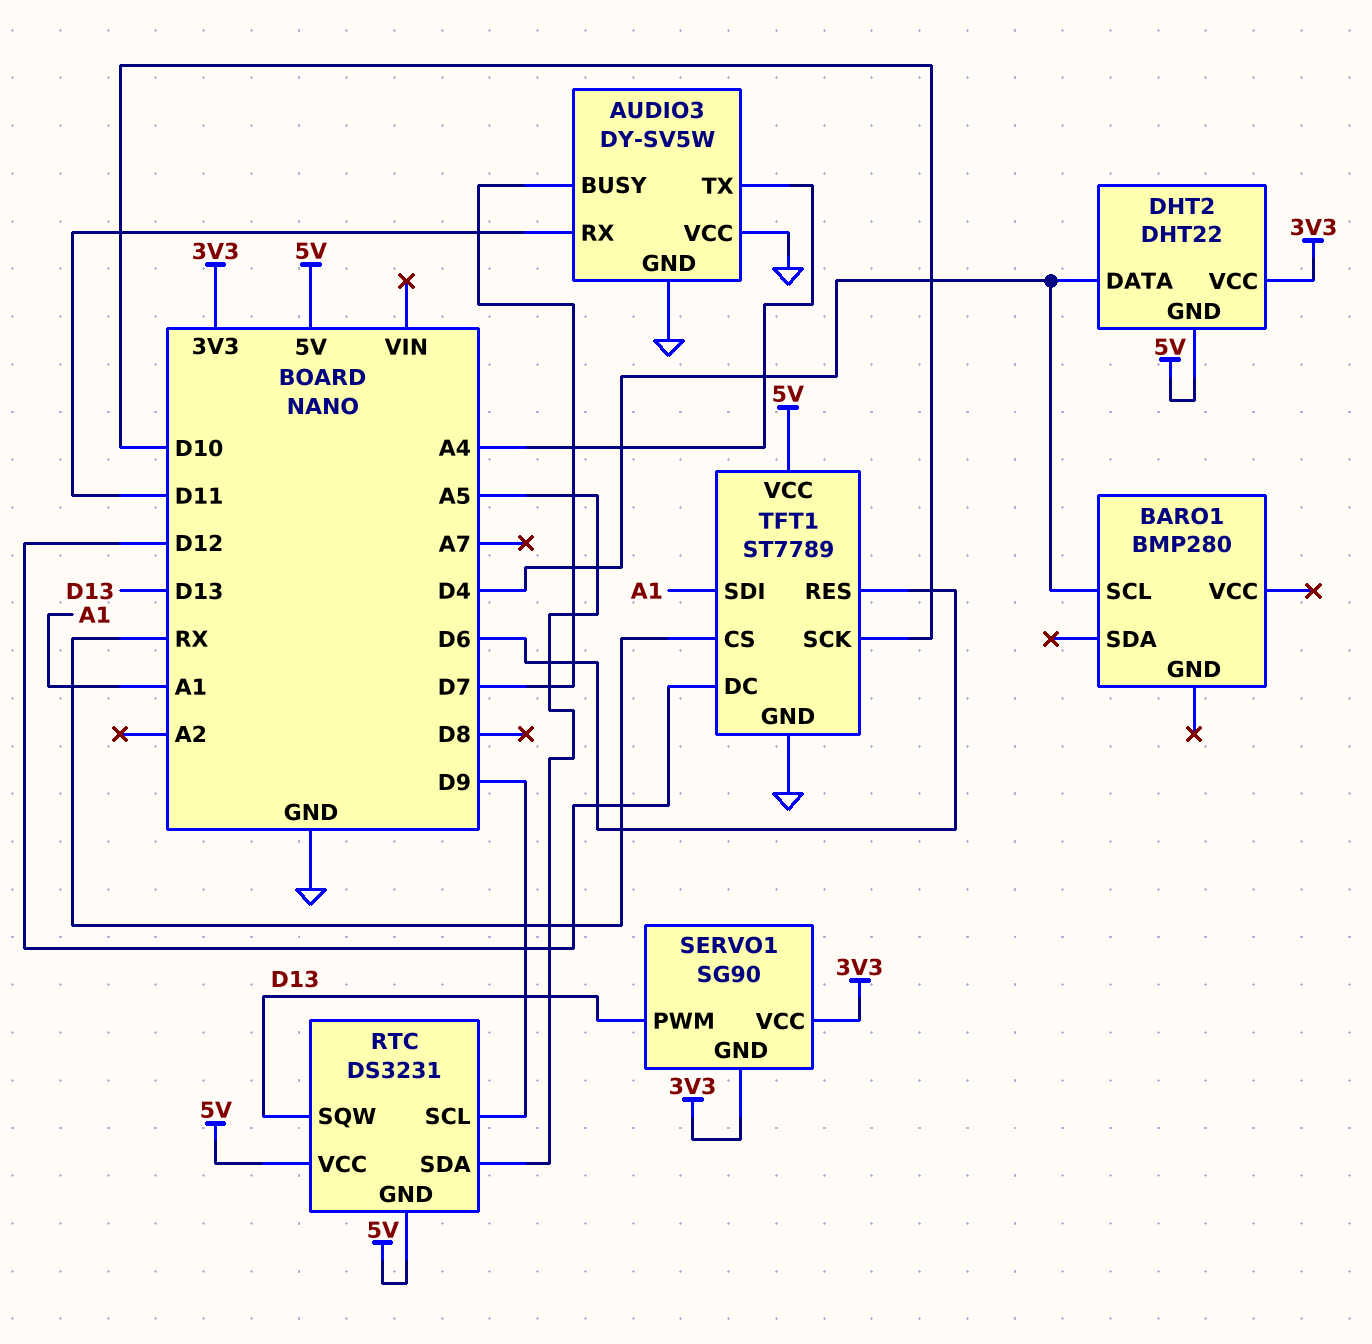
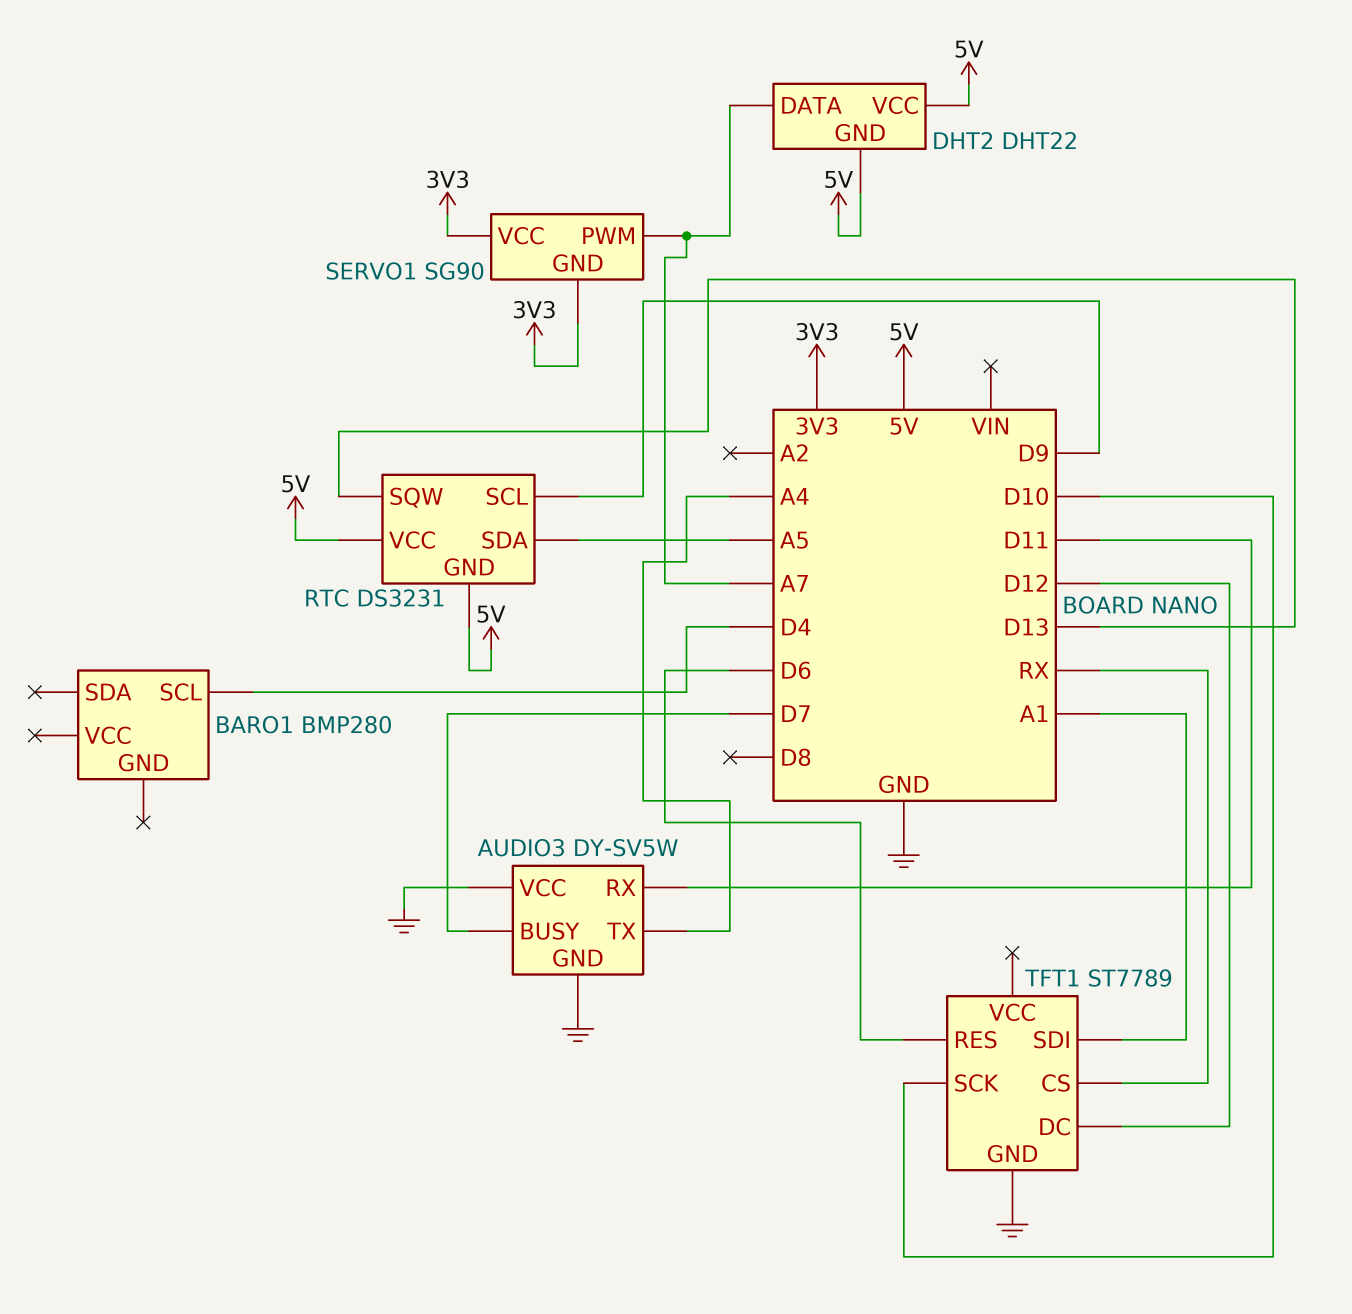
DHT2 pin DATA: D4 -> A7
DHT2 pin VCC: 3V3 -> 5V
SERVO1 pin PWM: D13 -> A7
TFT1 pin VCC: 5V -> none

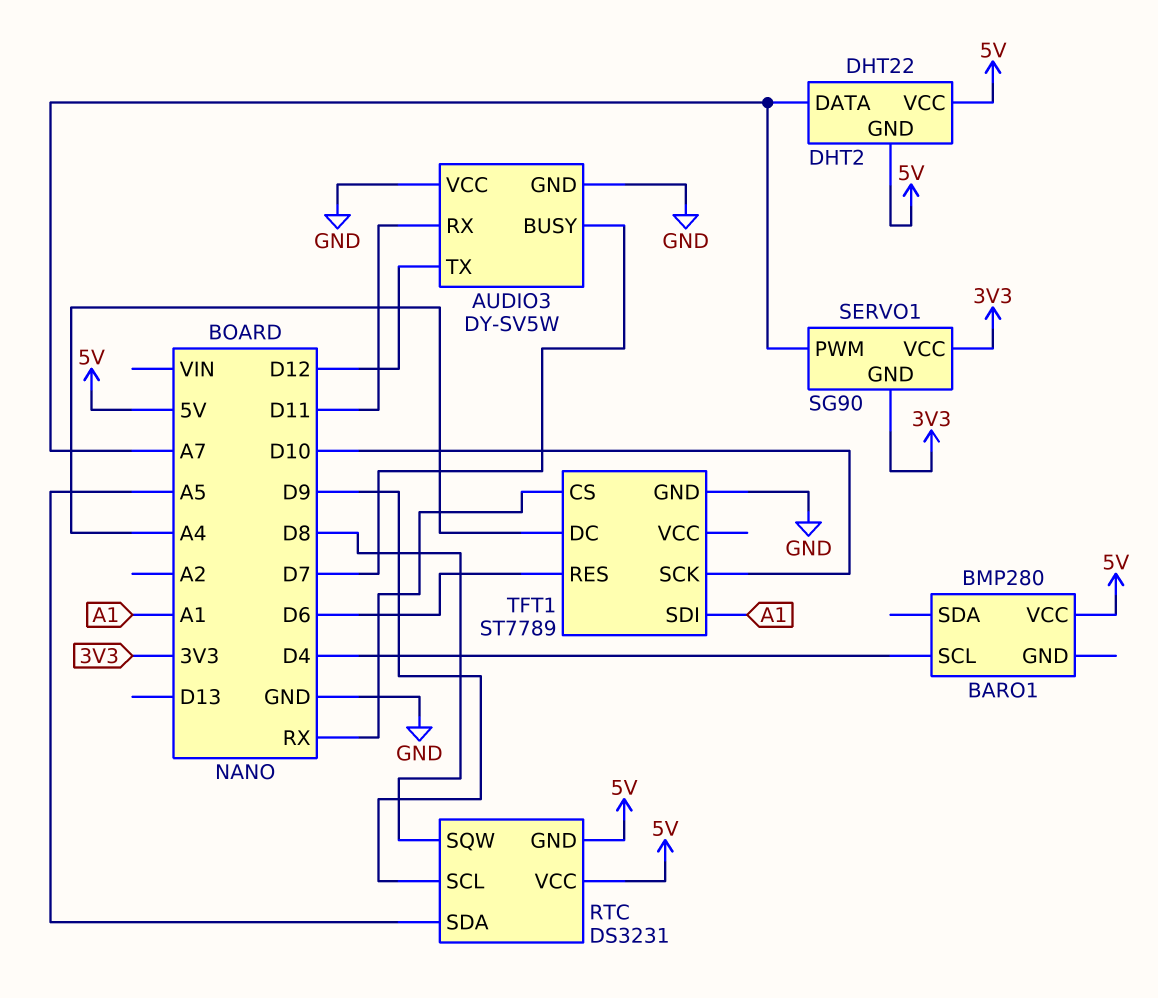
AUDIO3 pin TX: A4 -> D12
BARO1 pin VCC: none -> 5V
RTC pin SQW: D13 -> D8
TFT1 pin DC: D12 -> A4

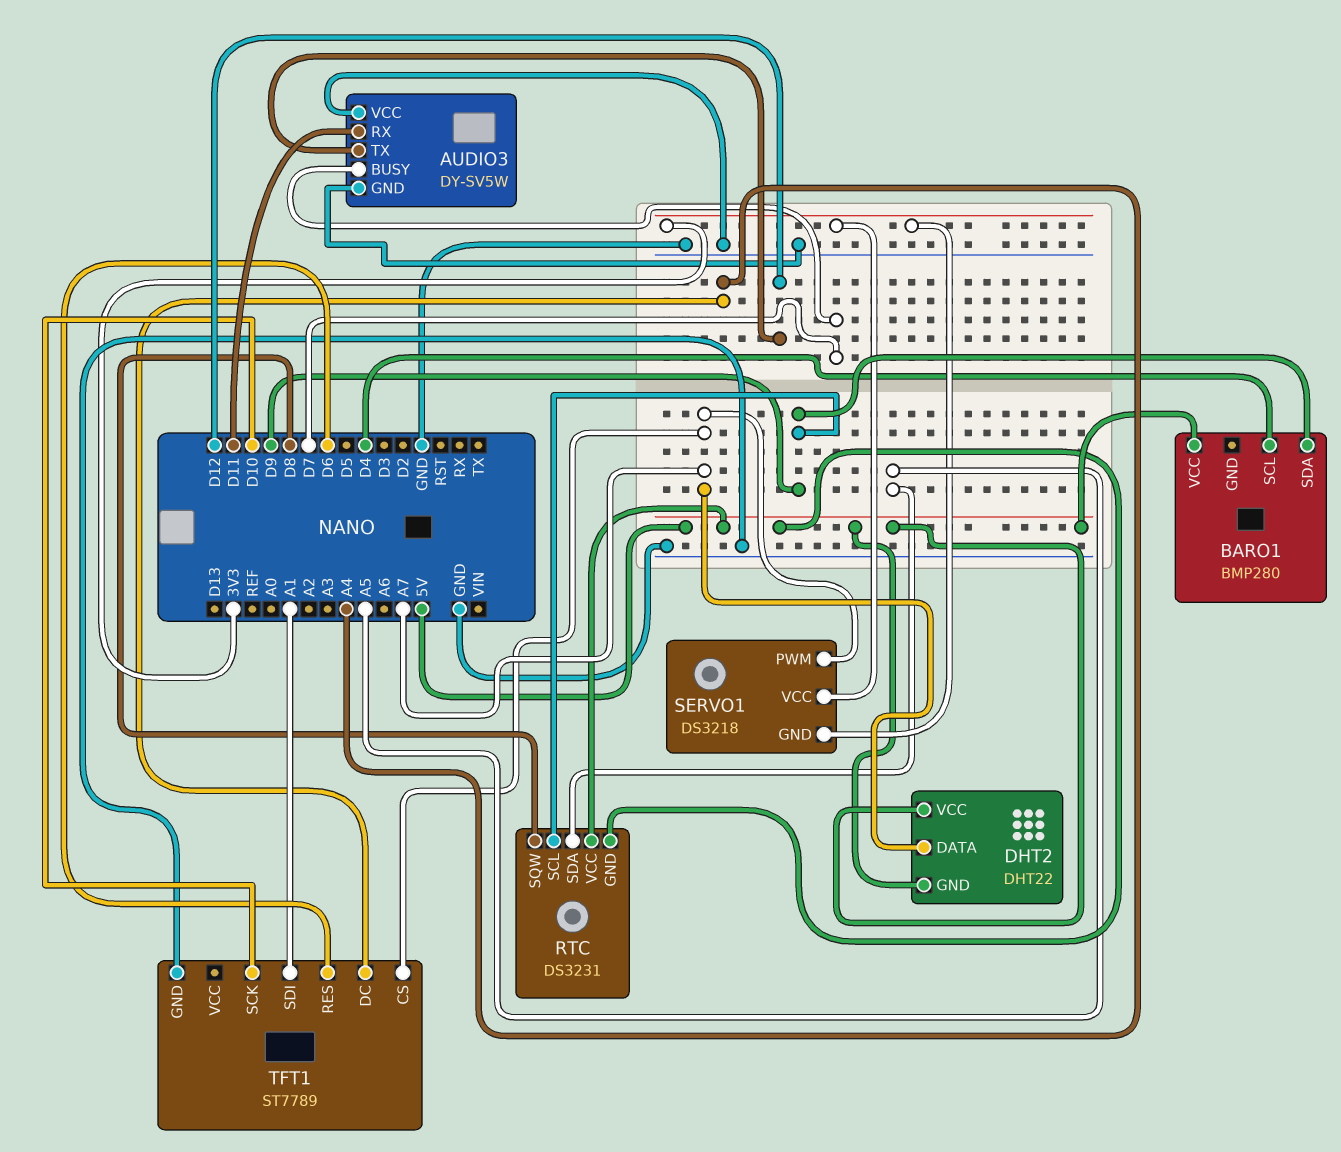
BARO1 pin SDA: none -> D9
SERVO1: SG90 -> DS3218
TFT1 pin CS: RX -> A7

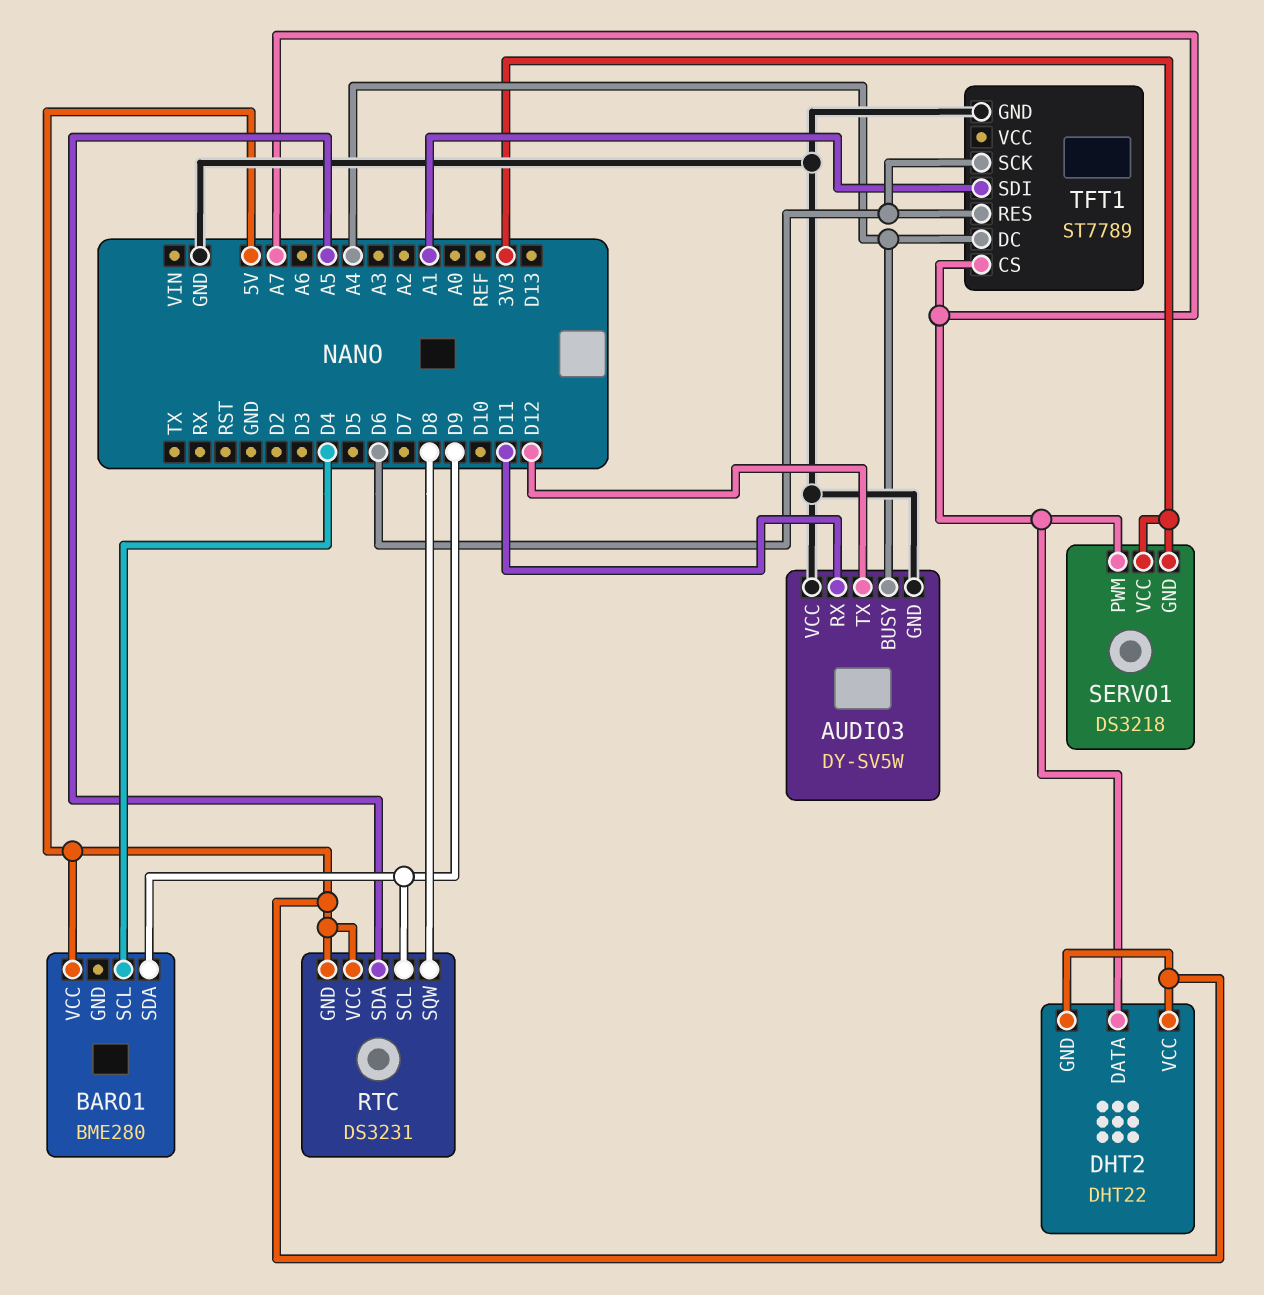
AUDIO3 pin BUSY: D7 -> A4
BARO1: BMP280 -> BME280
TFT1 pin SCK: D10 -> D6

